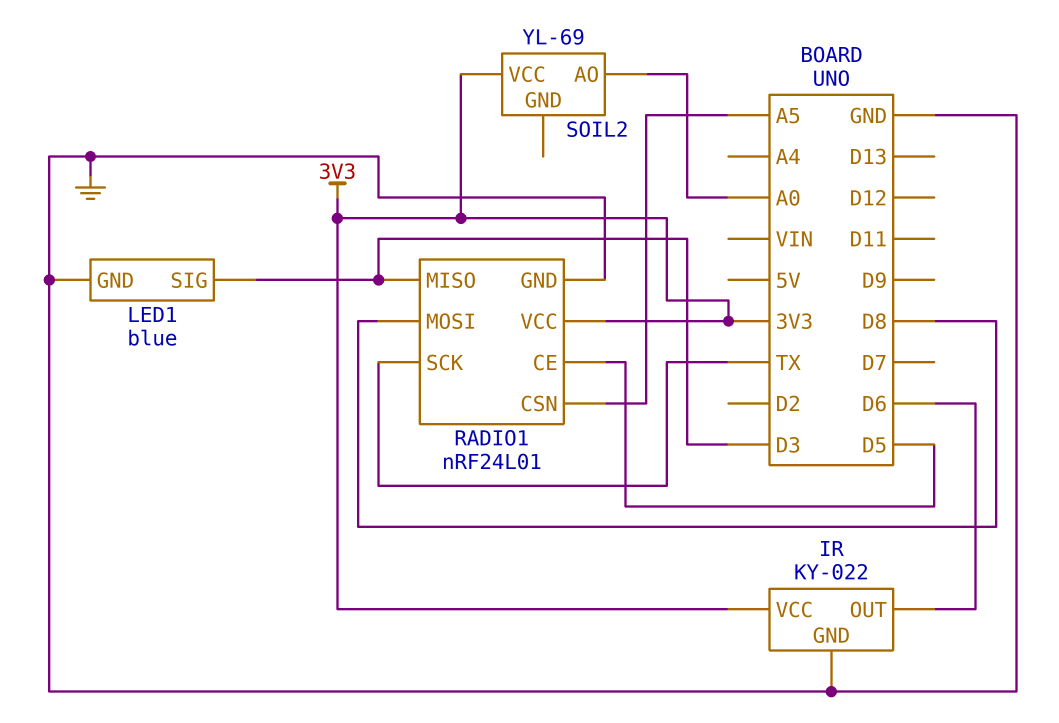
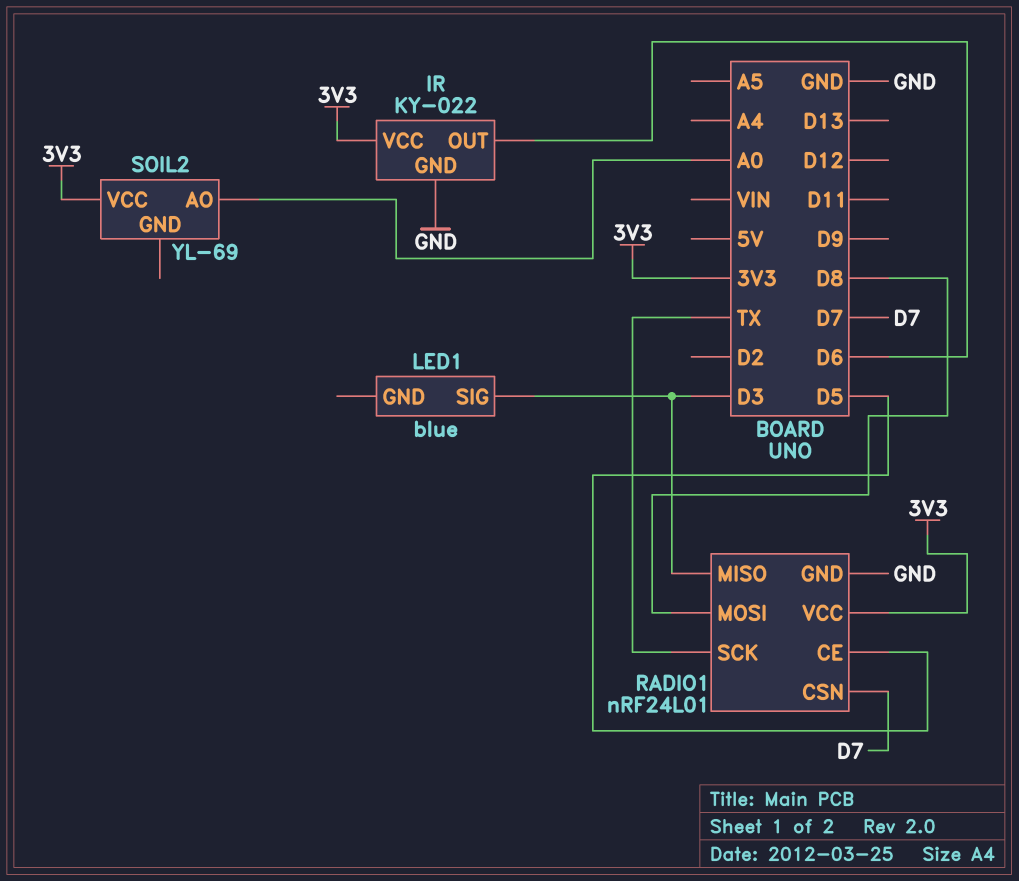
LED1 pin GND: GND -> none
RADIO1 pin CSN: A5 -> D7

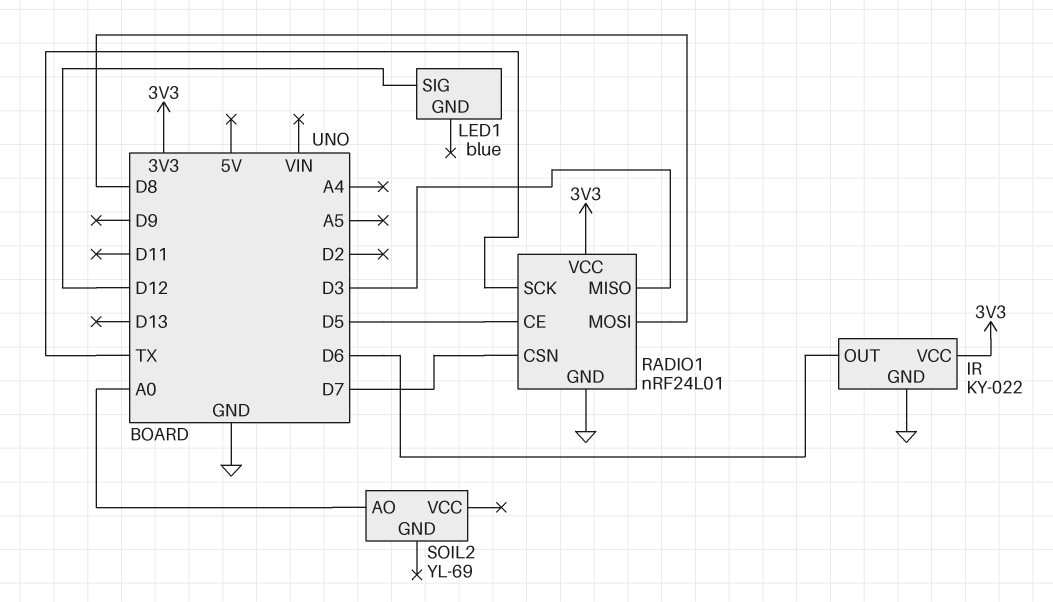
LED1 pin SIG: D3 -> D12
SOIL2 pin VCC: 3V3 -> none

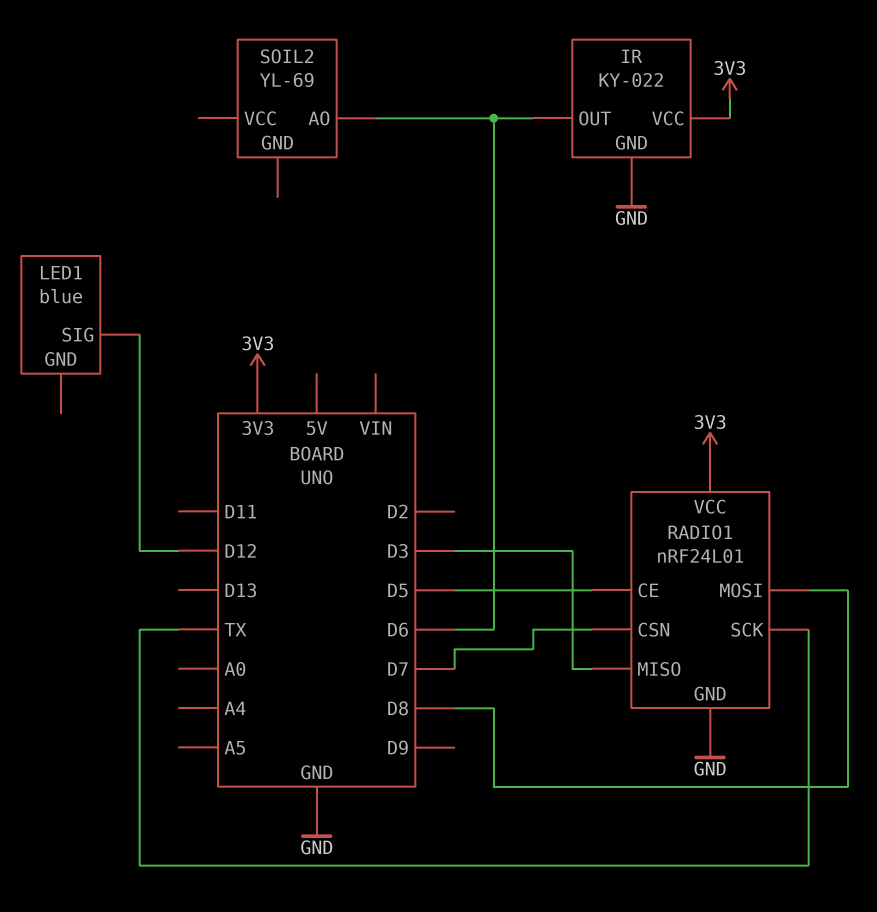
SOIL2 pin AO: A0 -> D6

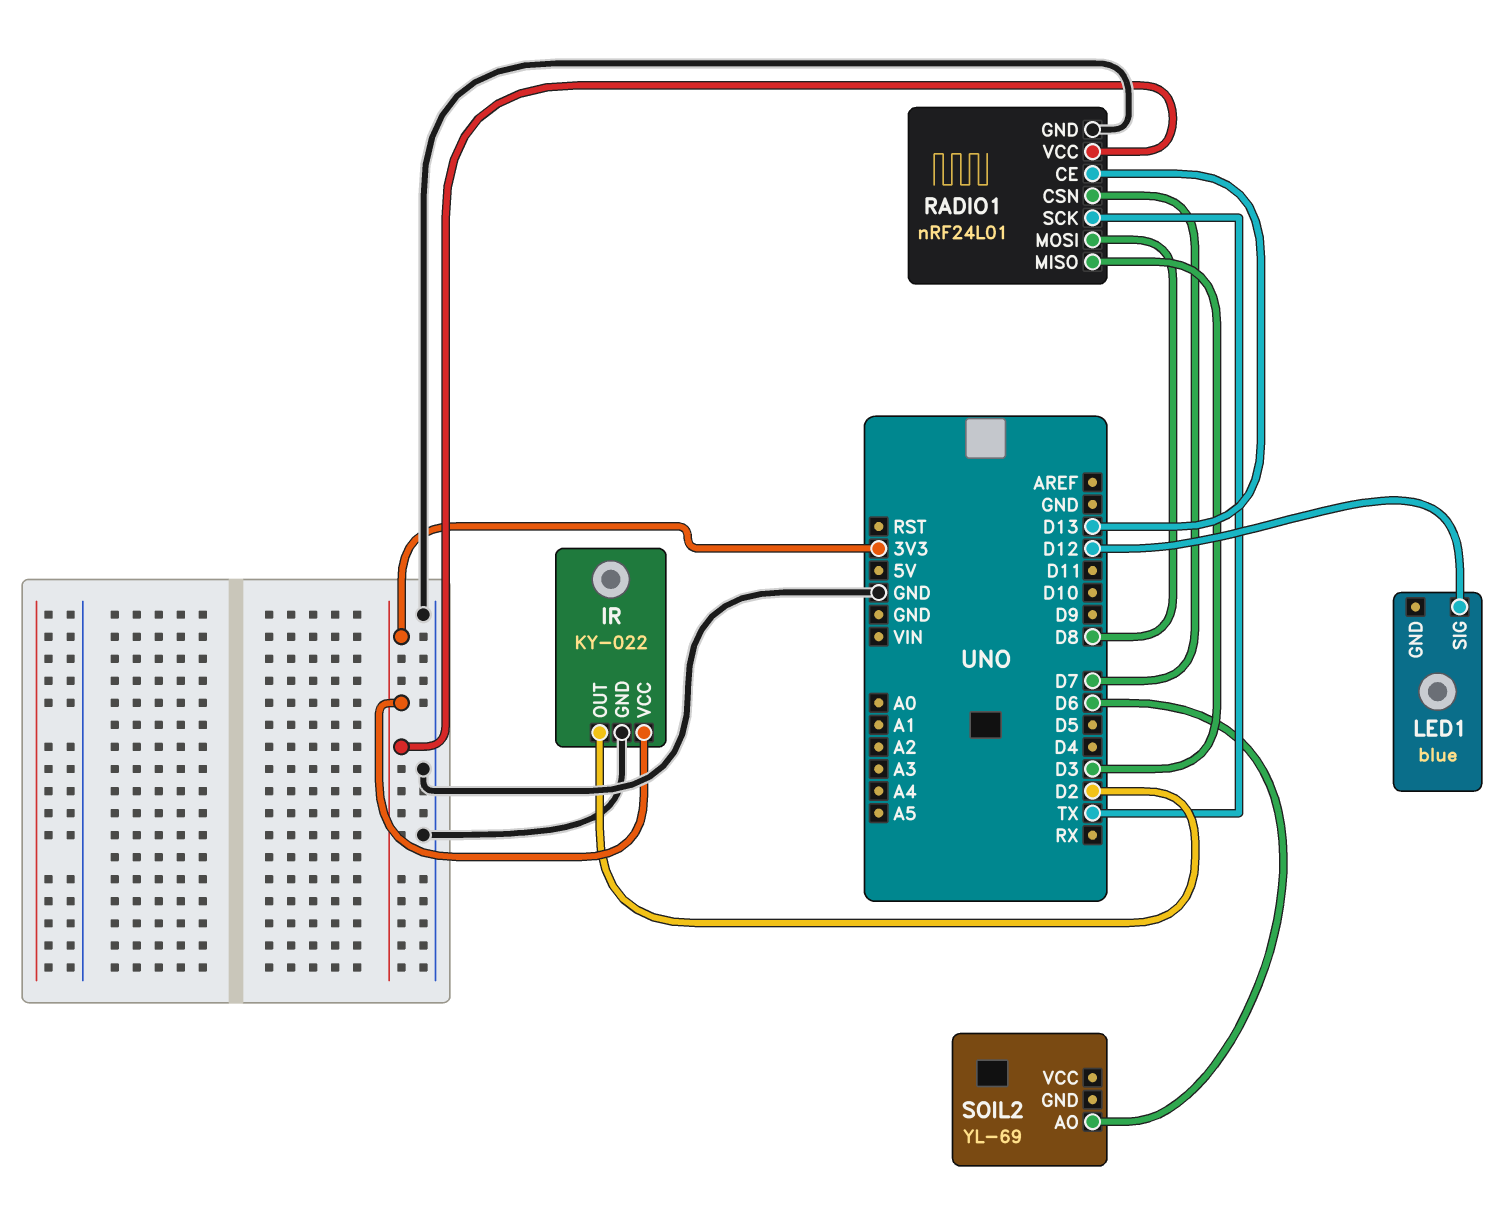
IR pin OUT: D6 -> D2
RADIO1 pin CE: D5 -> D13

